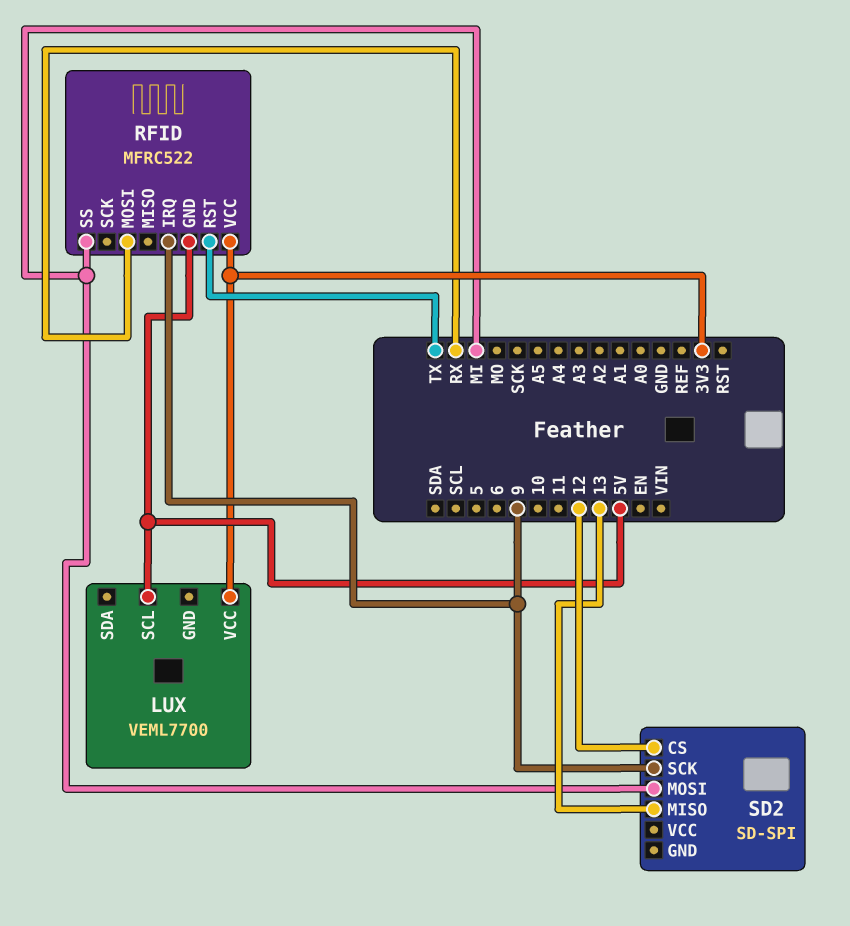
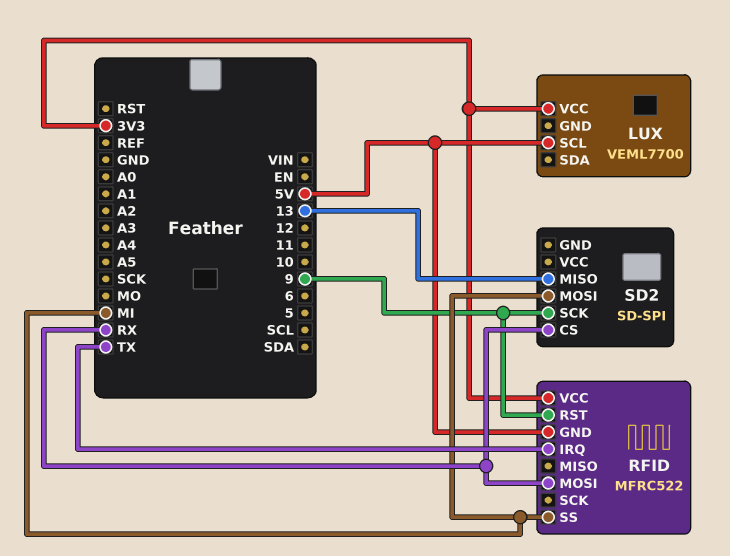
RFID pin IRQ: 9 -> TX
RFID pin RST: TX -> 9
SD2 pin CS: 12 -> RX

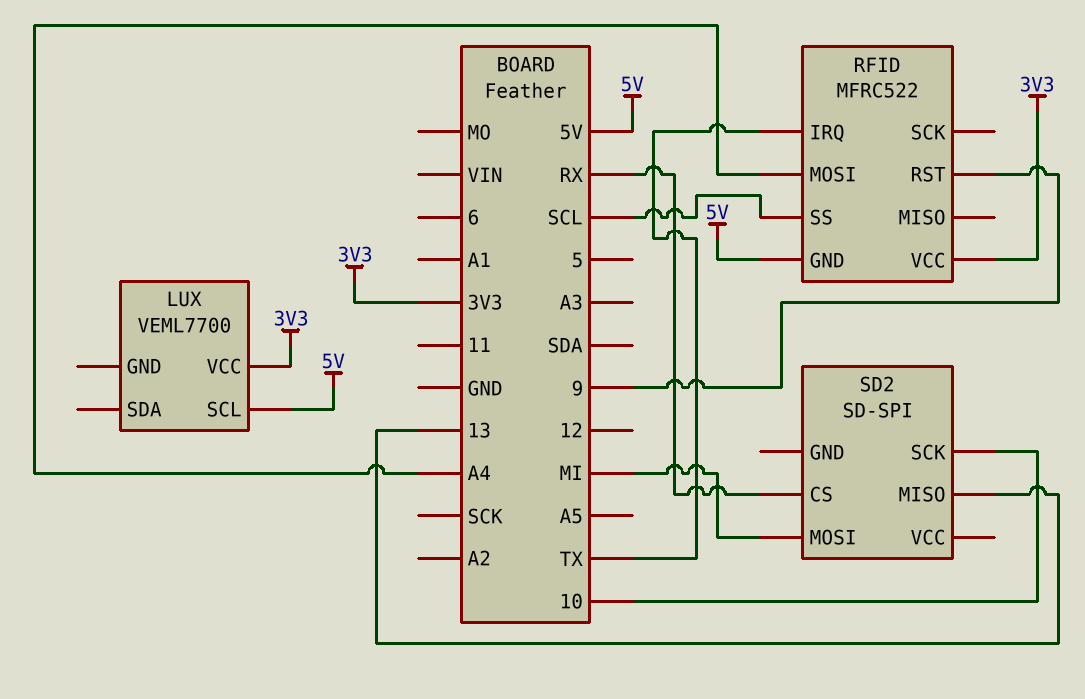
RFID pin MOSI: RX -> A4
RFID pin SS: MI -> SCL
SD2 pin SCK: 9 -> 10

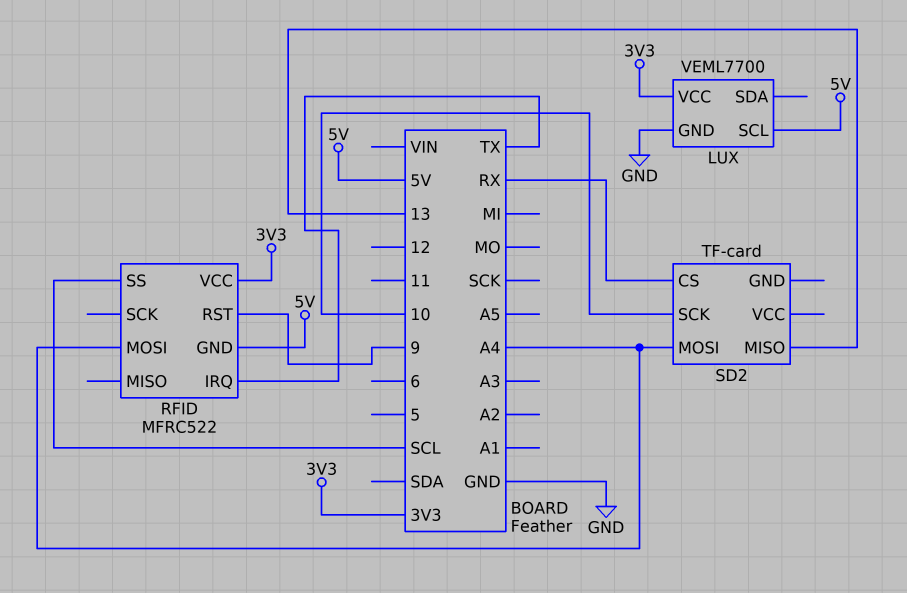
LUX pin GND: none -> GND
SD2: SD-SPI -> TF-card
SD2 pin MOSI: MI -> A4

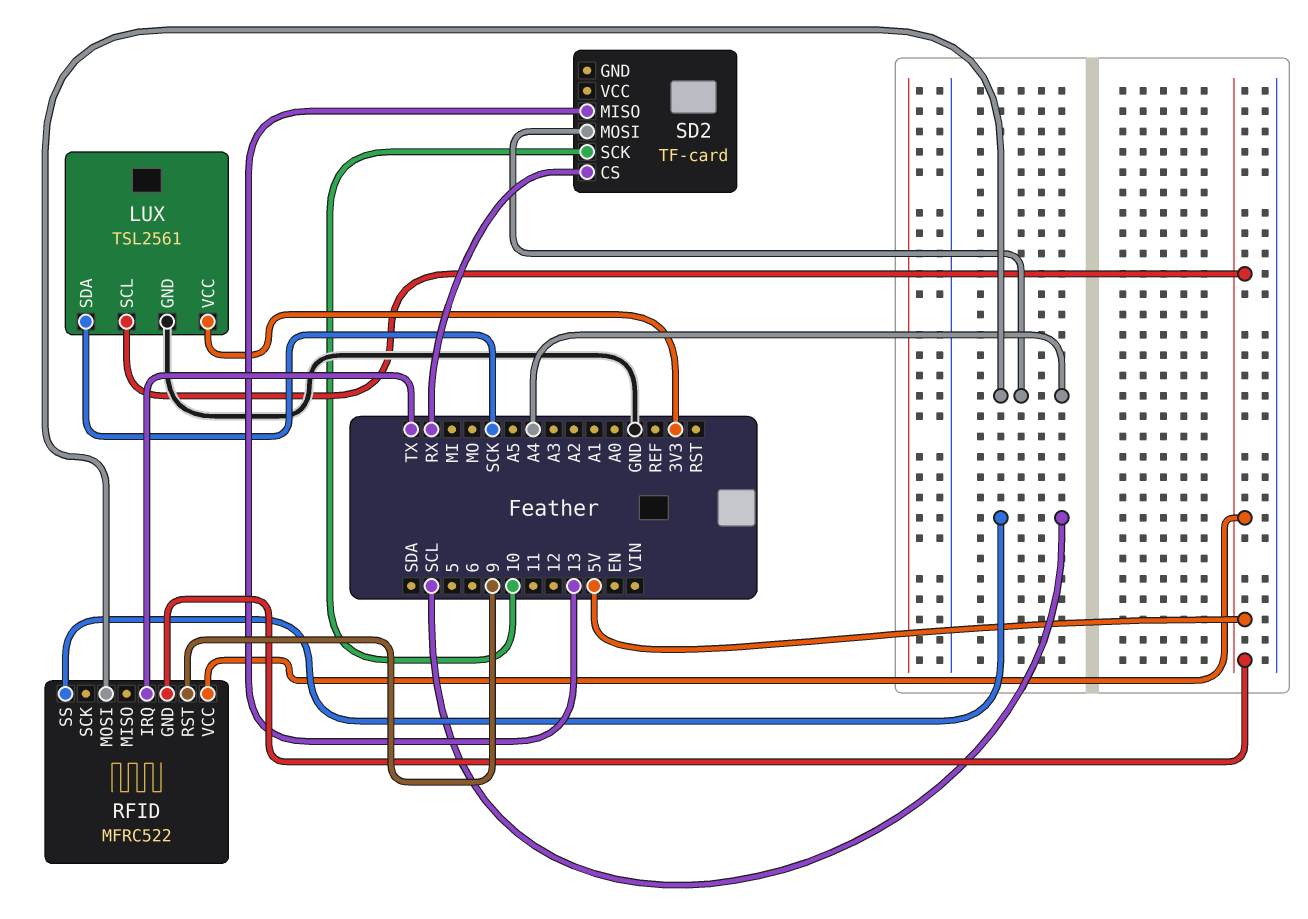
LUX: VEML7700 -> TSL2561
LUX pin SDA: none -> SCK
RFID pin VCC: 3V3 -> 5V

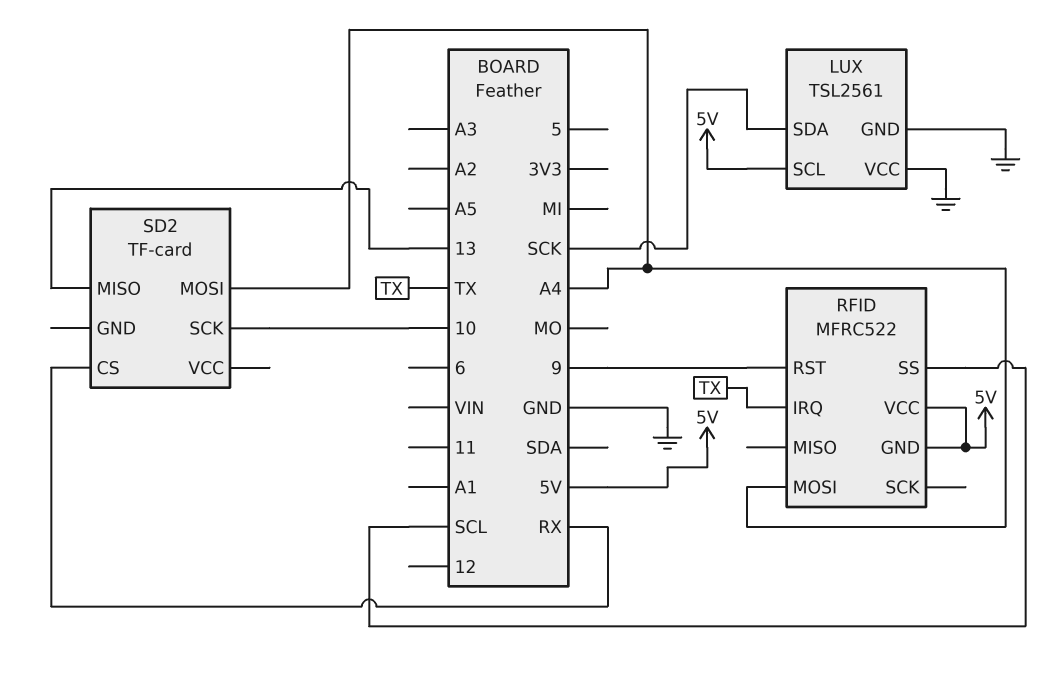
LUX pin VCC: 3V3 -> GND

